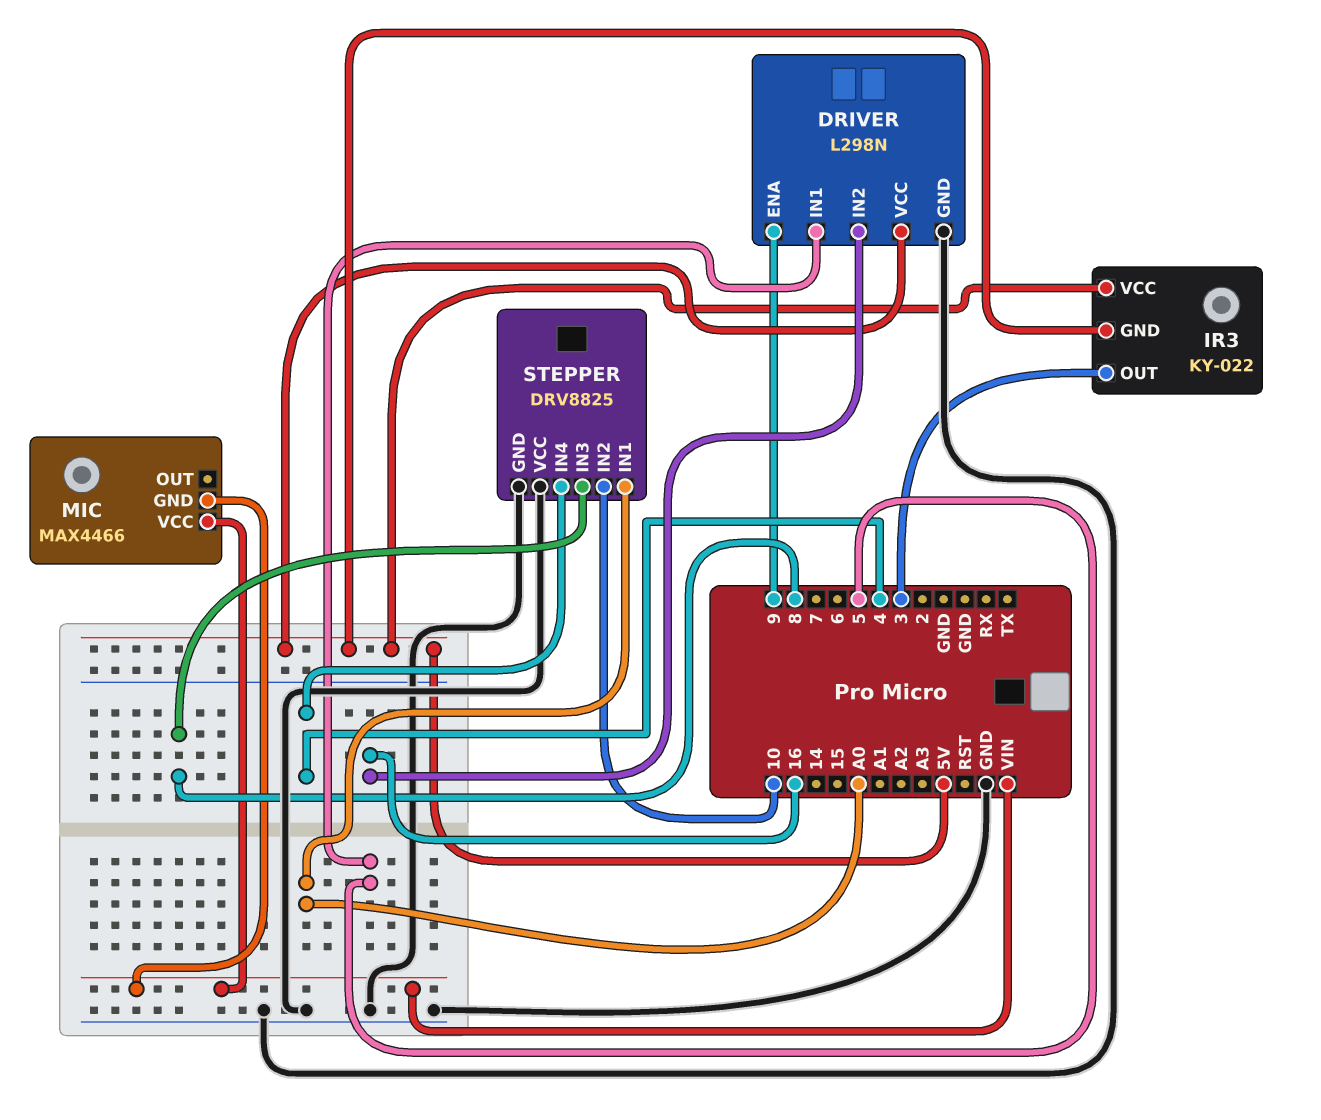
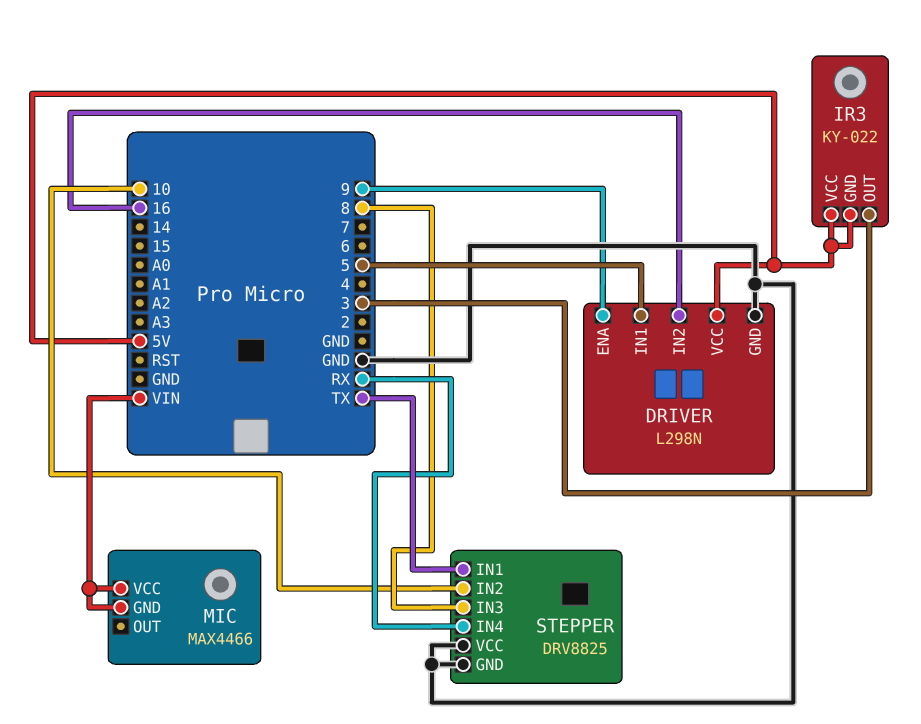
STEPPER pin IN1: A0 -> TX
STEPPER pin IN4: 4 -> RX

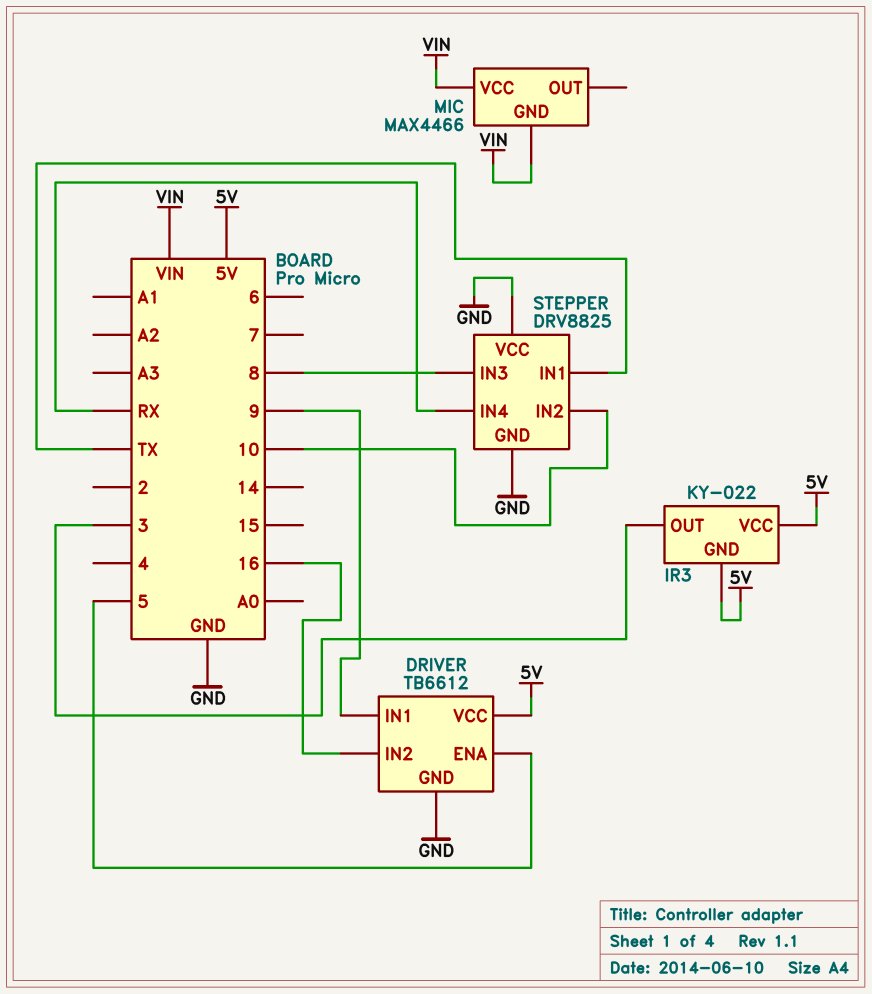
DRIVER: L298N -> TB6612
DRIVER pin ENA: 9 -> 5
DRIVER pin IN1: 5 -> 9

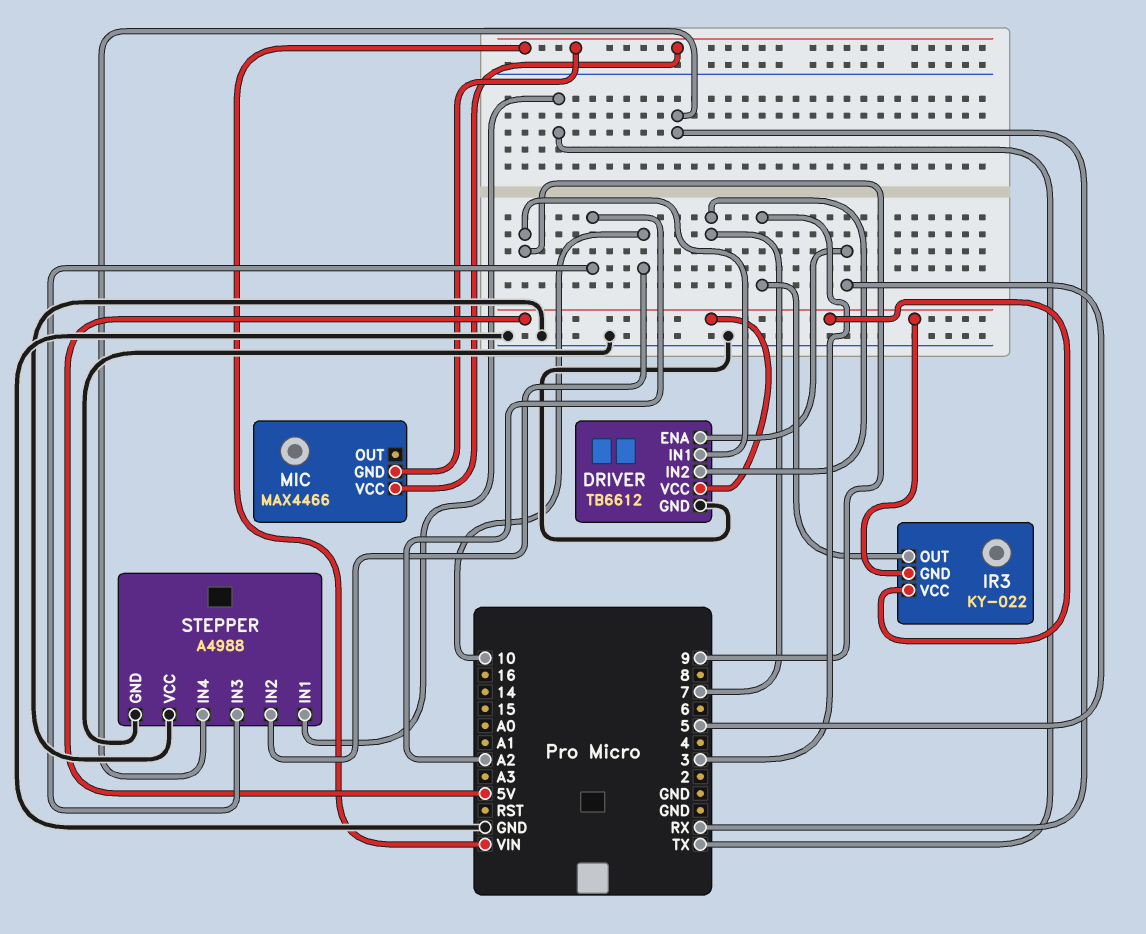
DRIVER pin IN2: 16 -> 7
STEPPER: DRV8825 -> A4988
STEPPER pin IN3: 8 -> A2

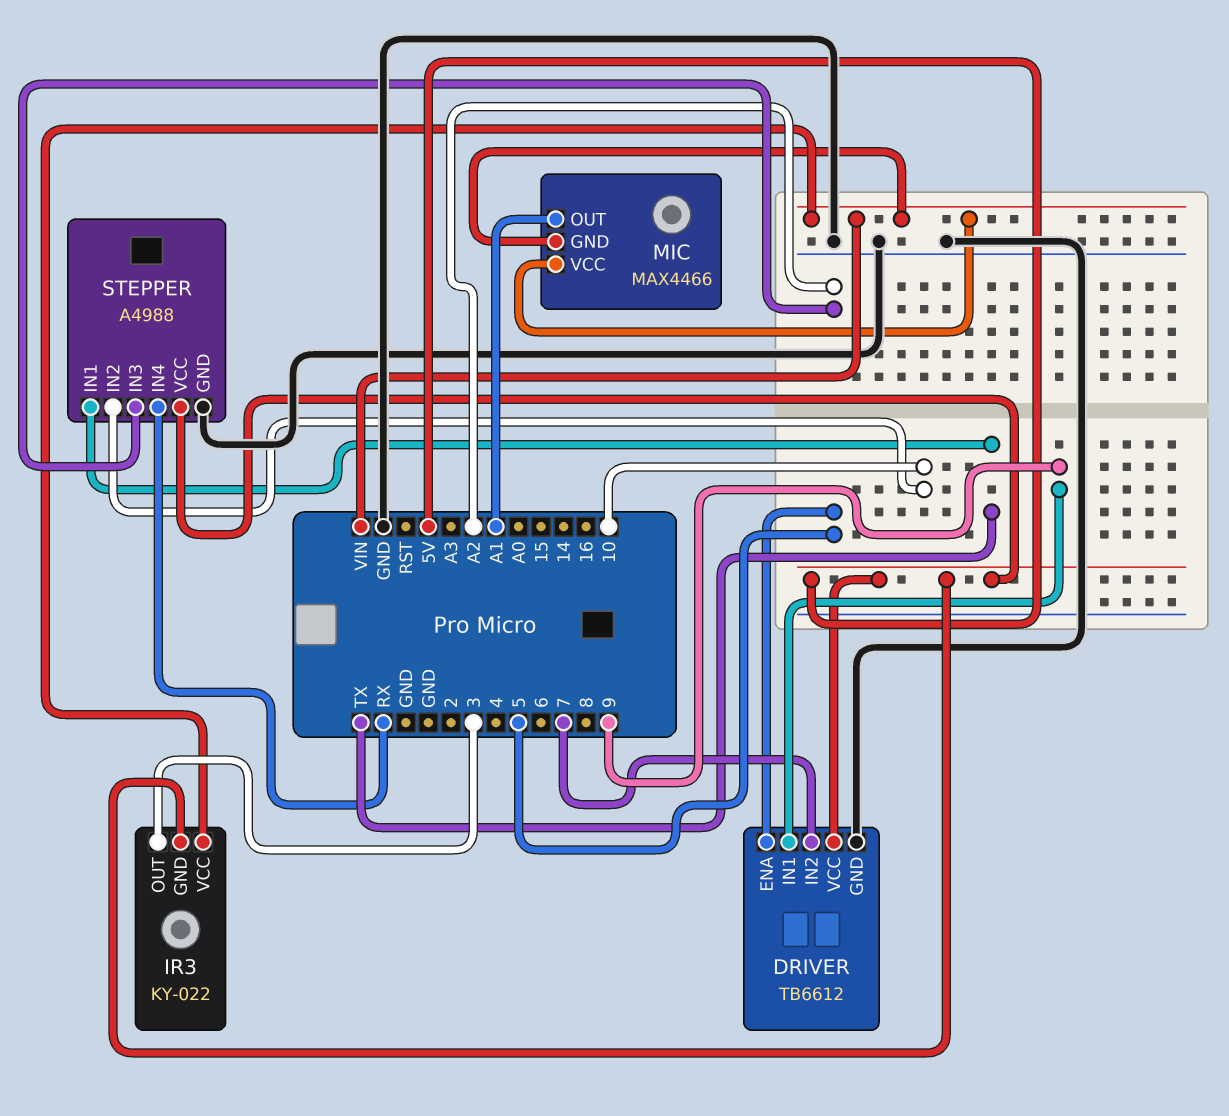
IR3 pin VCC: 5V -> VIN
MIC pin OUT: none -> A1
STEPPER pin VCC: GND -> 5V

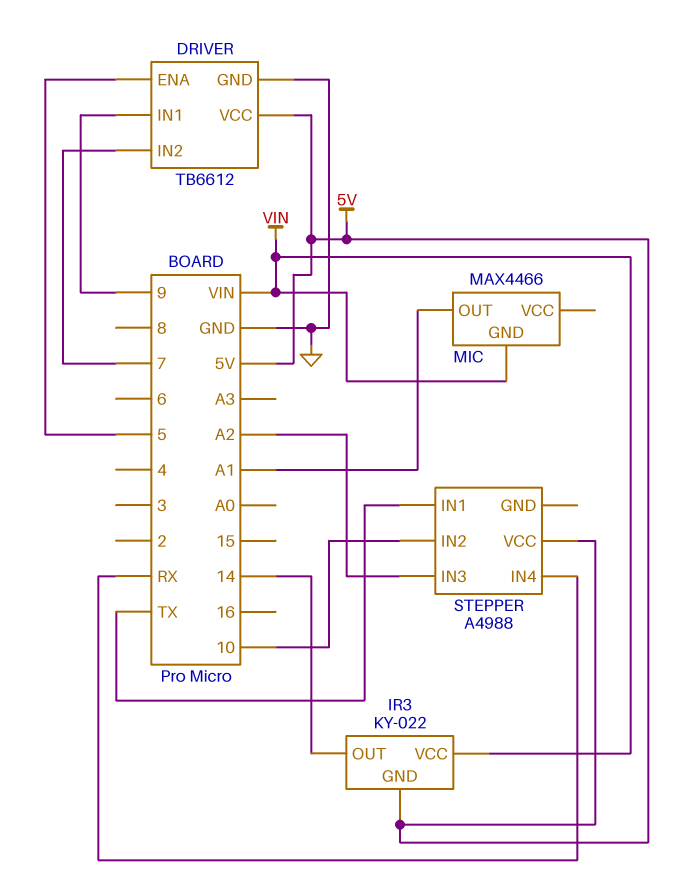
IR3 pin OUT: 3 -> 14
MIC pin VCC: VIN -> none
STEPPER pin GND: GND -> none

